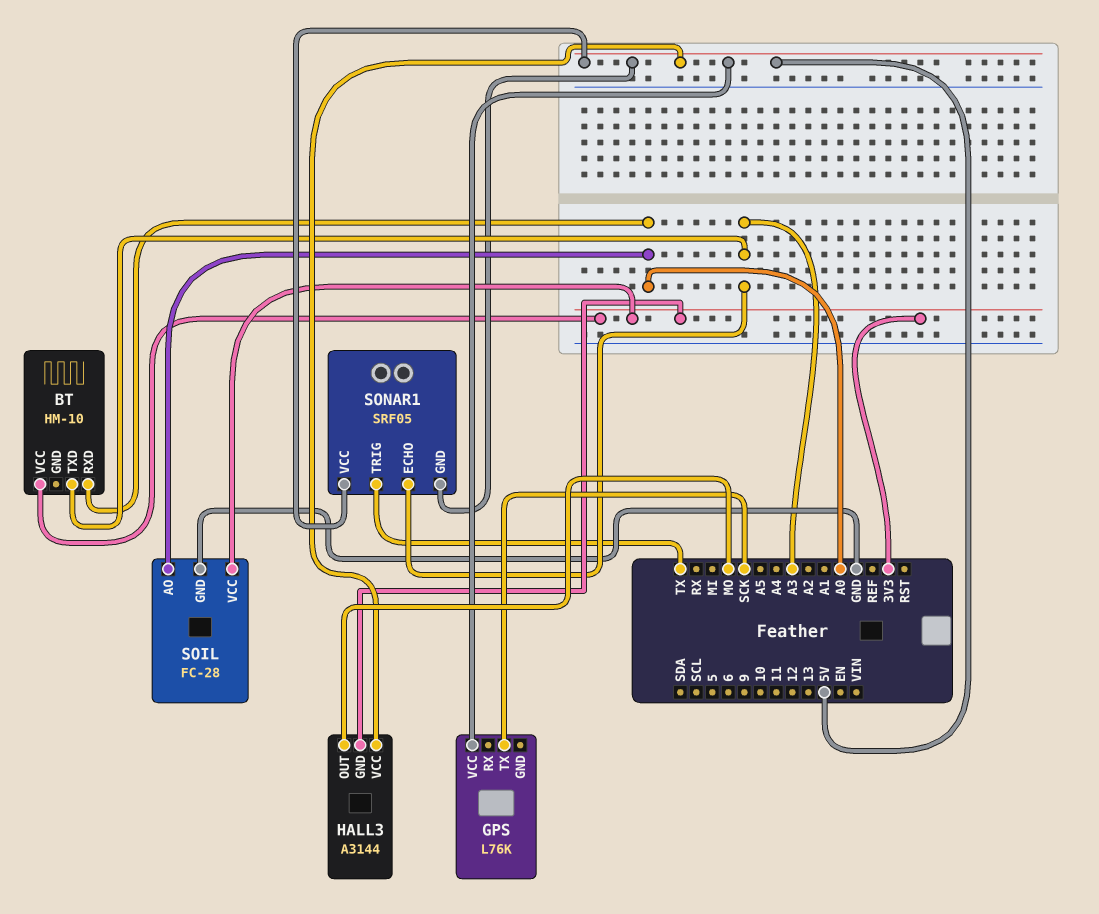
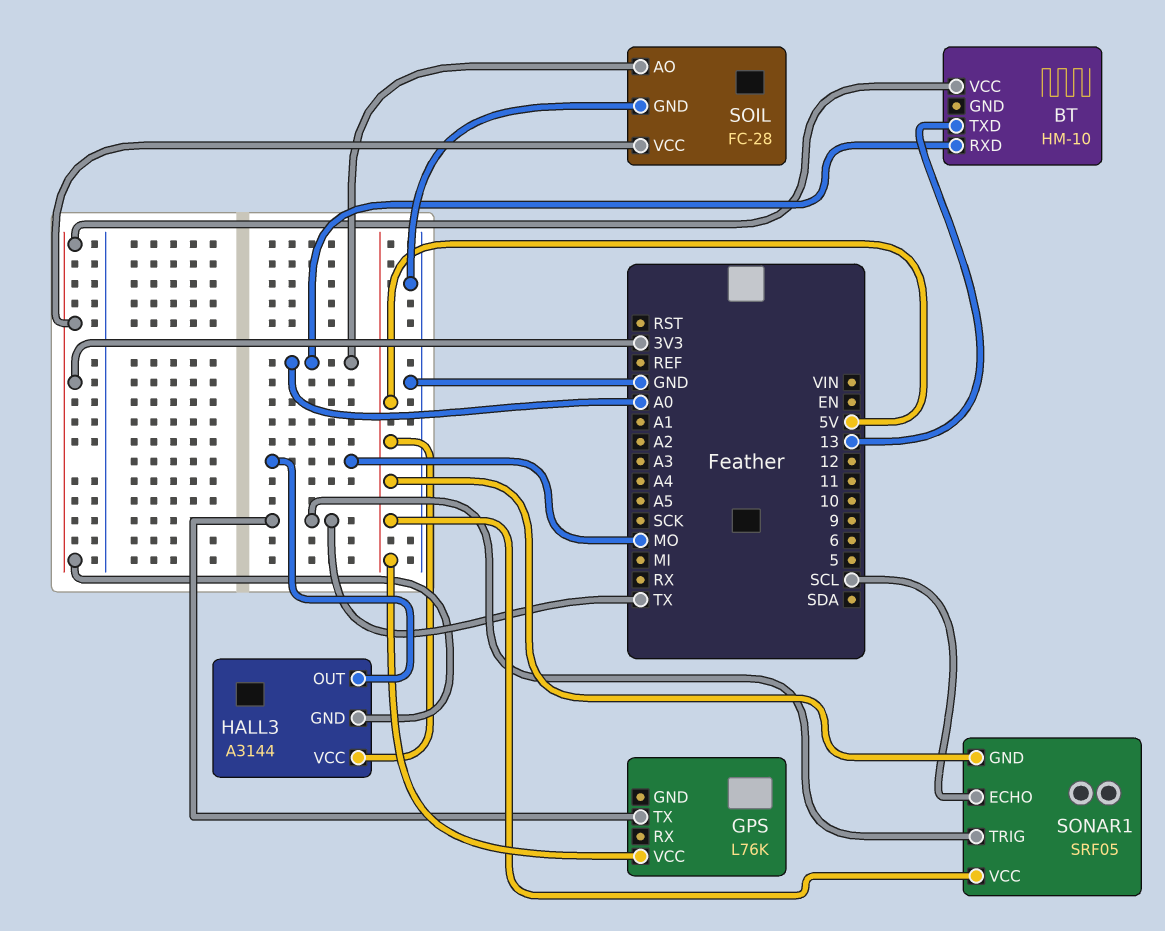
BT pin TXD: A3 -> 13
GPS pin TX: SCK -> TX
SONAR1 pin ECHO: A3 -> SCL

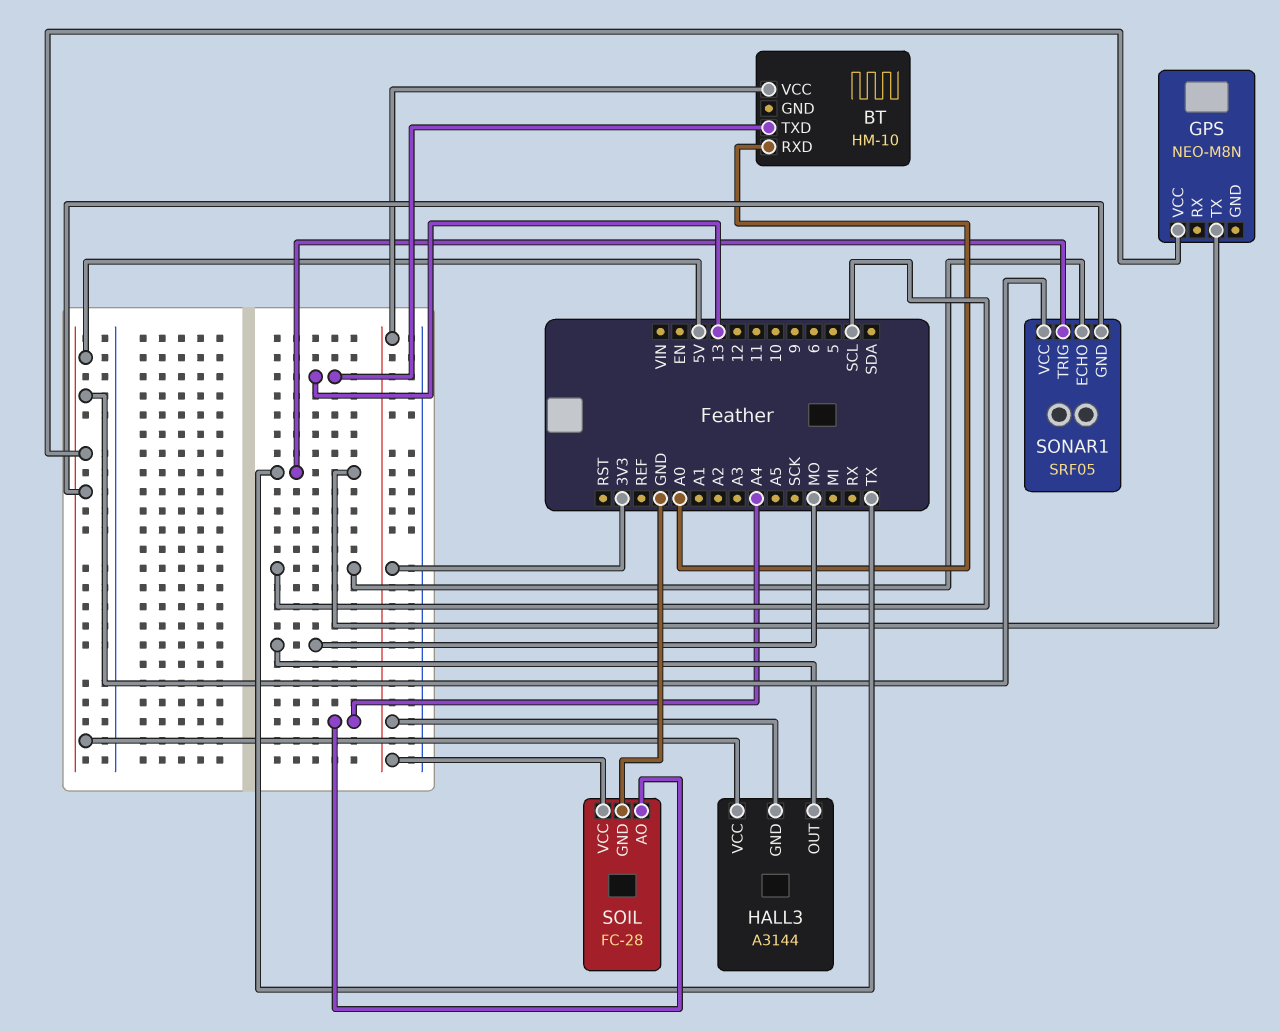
GPS: L76K -> NEO-M8N
SOIL pin AO: A0 -> A4

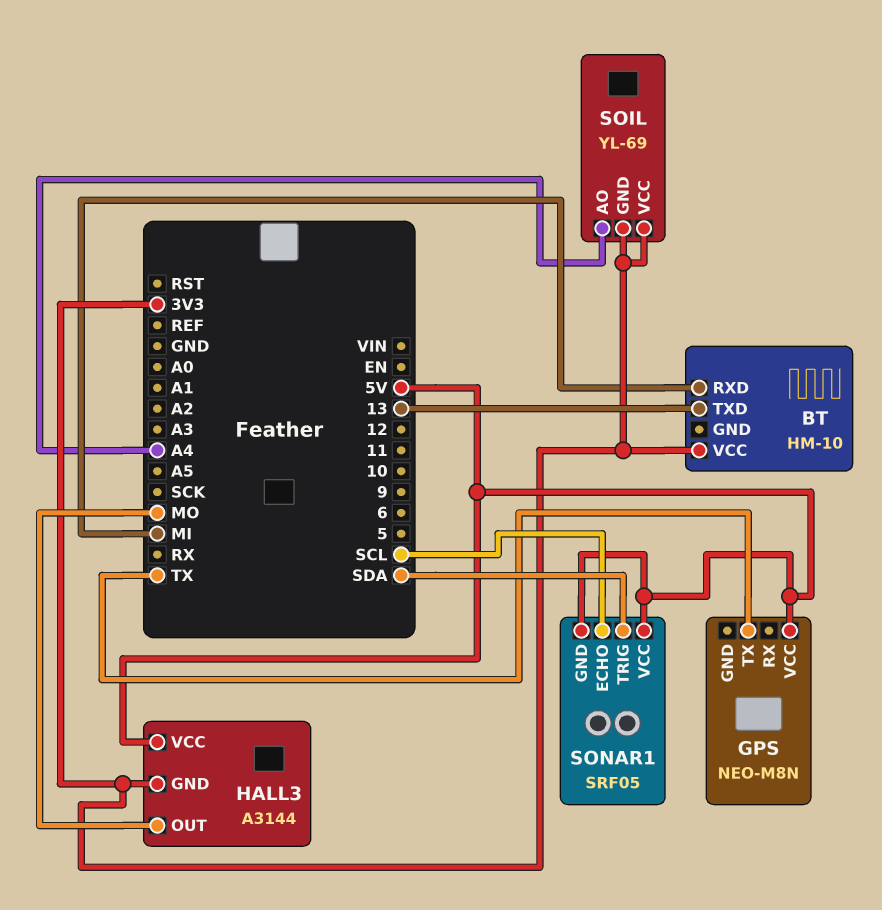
BT pin RXD: A0 -> MI
SOIL: FC-28 -> YL-69
SOIL pin GND: GND -> 3V3
SONAR1 pin TRIG: TX -> SDA

